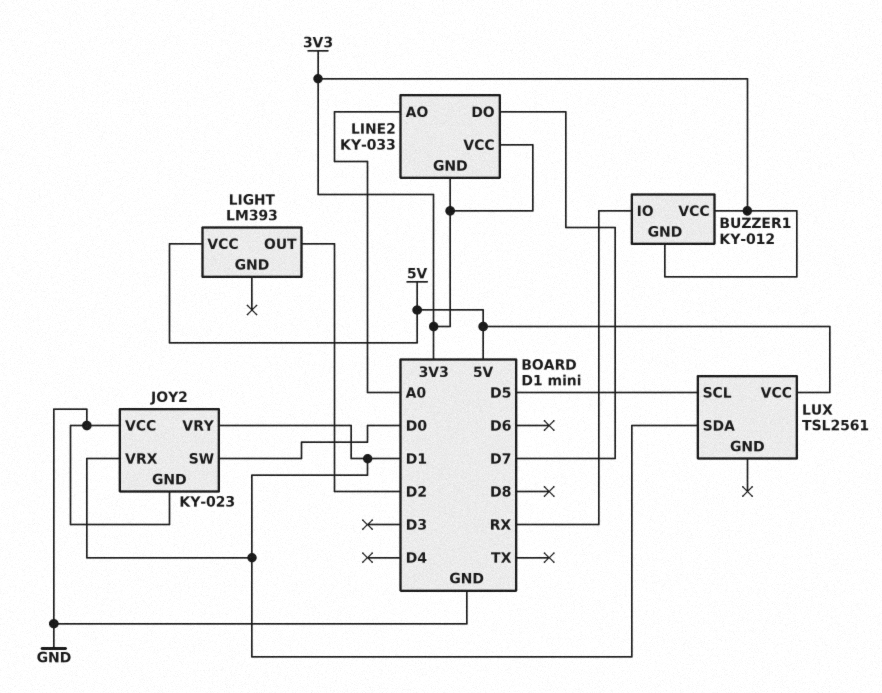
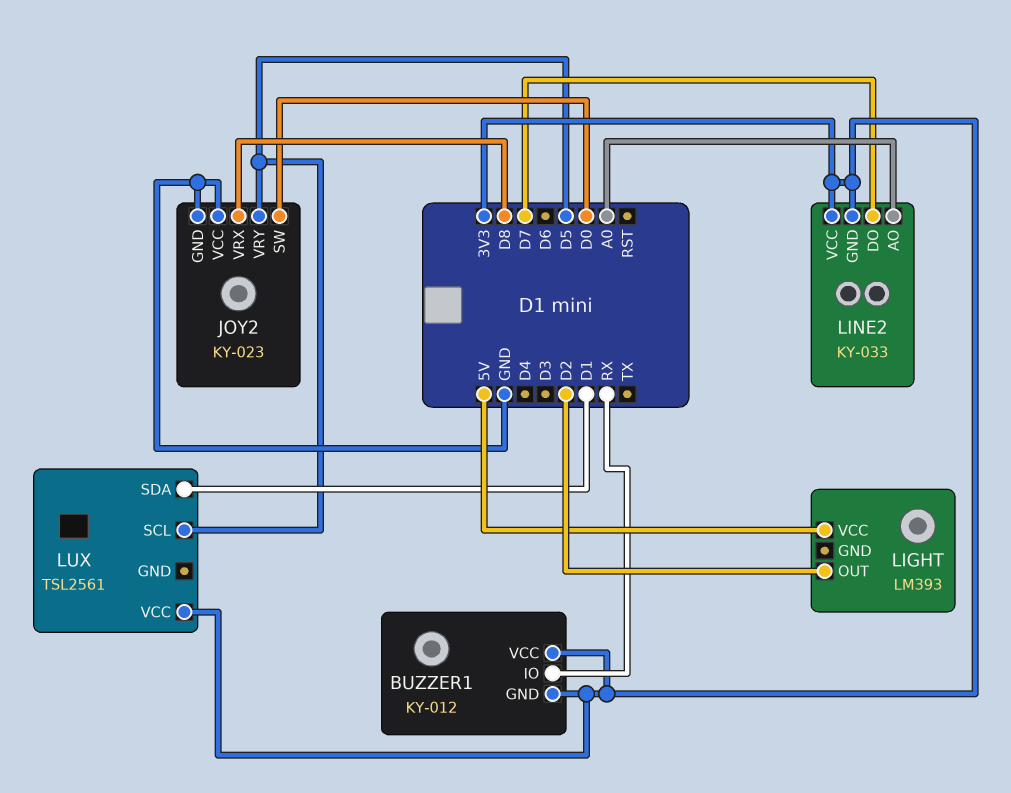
JOY2 pin VRX: D1 -> D8
JOY2 pin VRY: D1 -> D5
LUX pin VCC: 5V -> 3V3

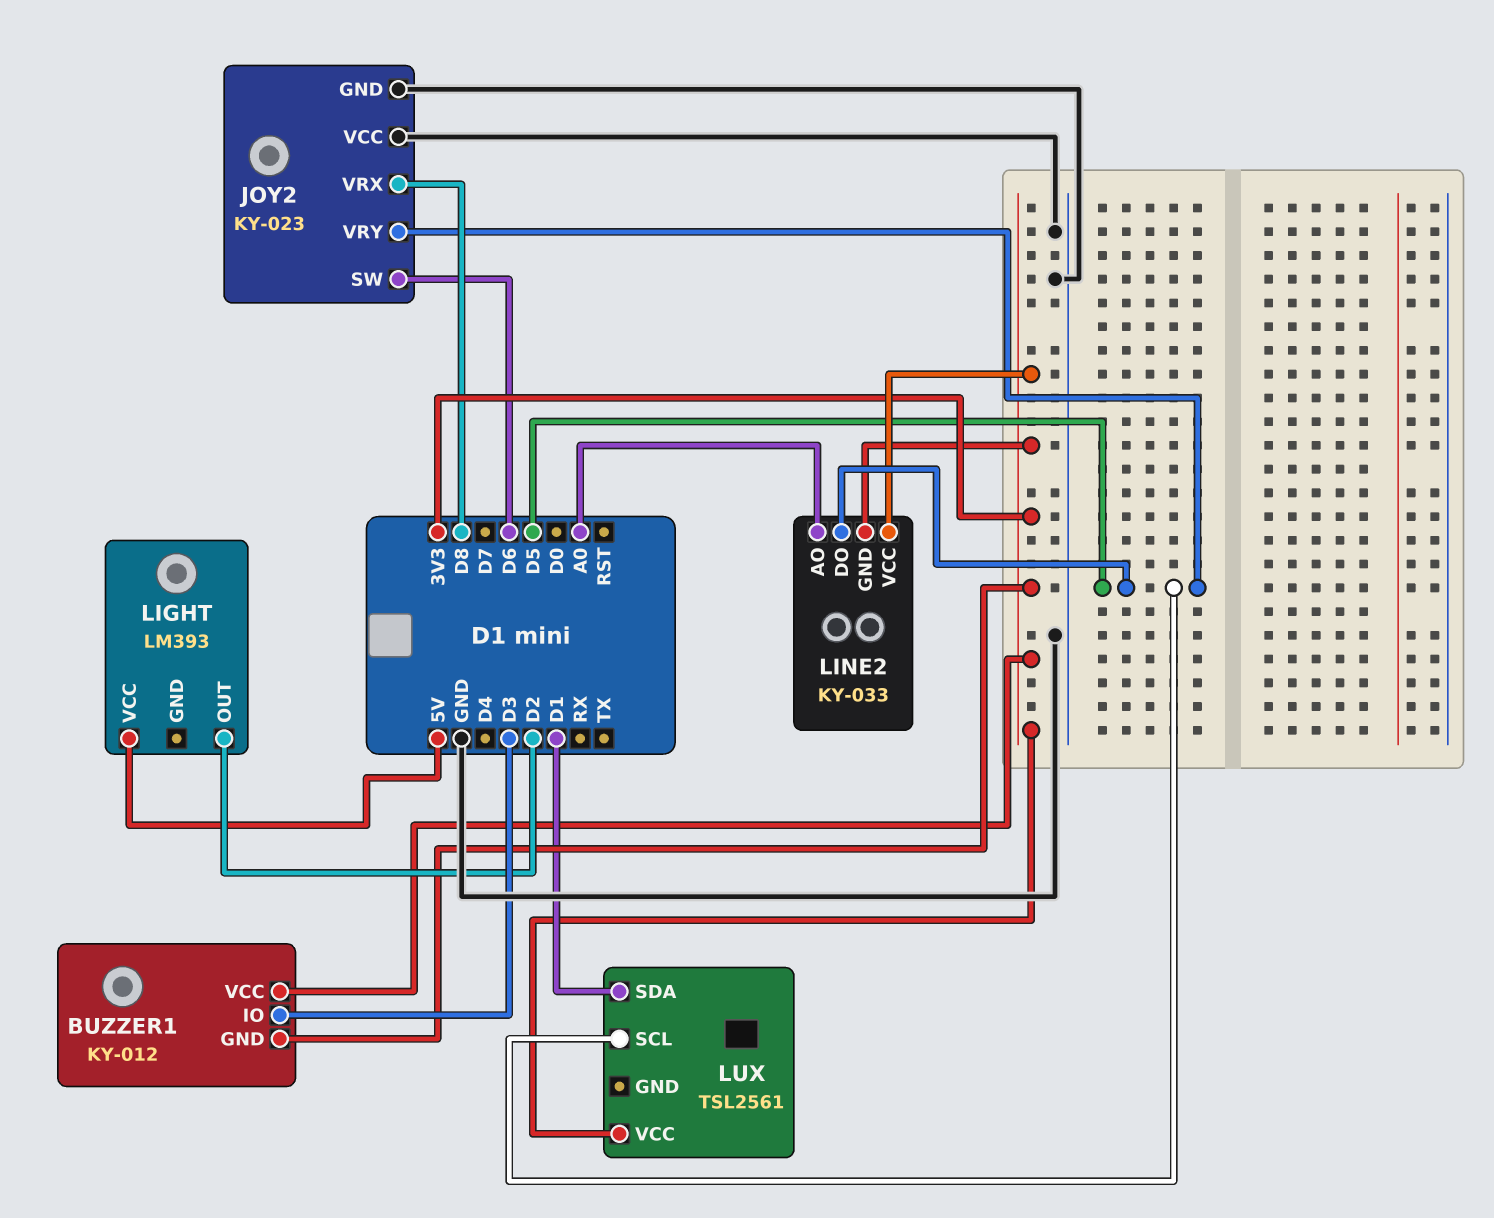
BUZZER1 pin IO: RX -> D3
JOY2 pin SW: D0 -> D6
LINE2 pin DO: D7 -> D5

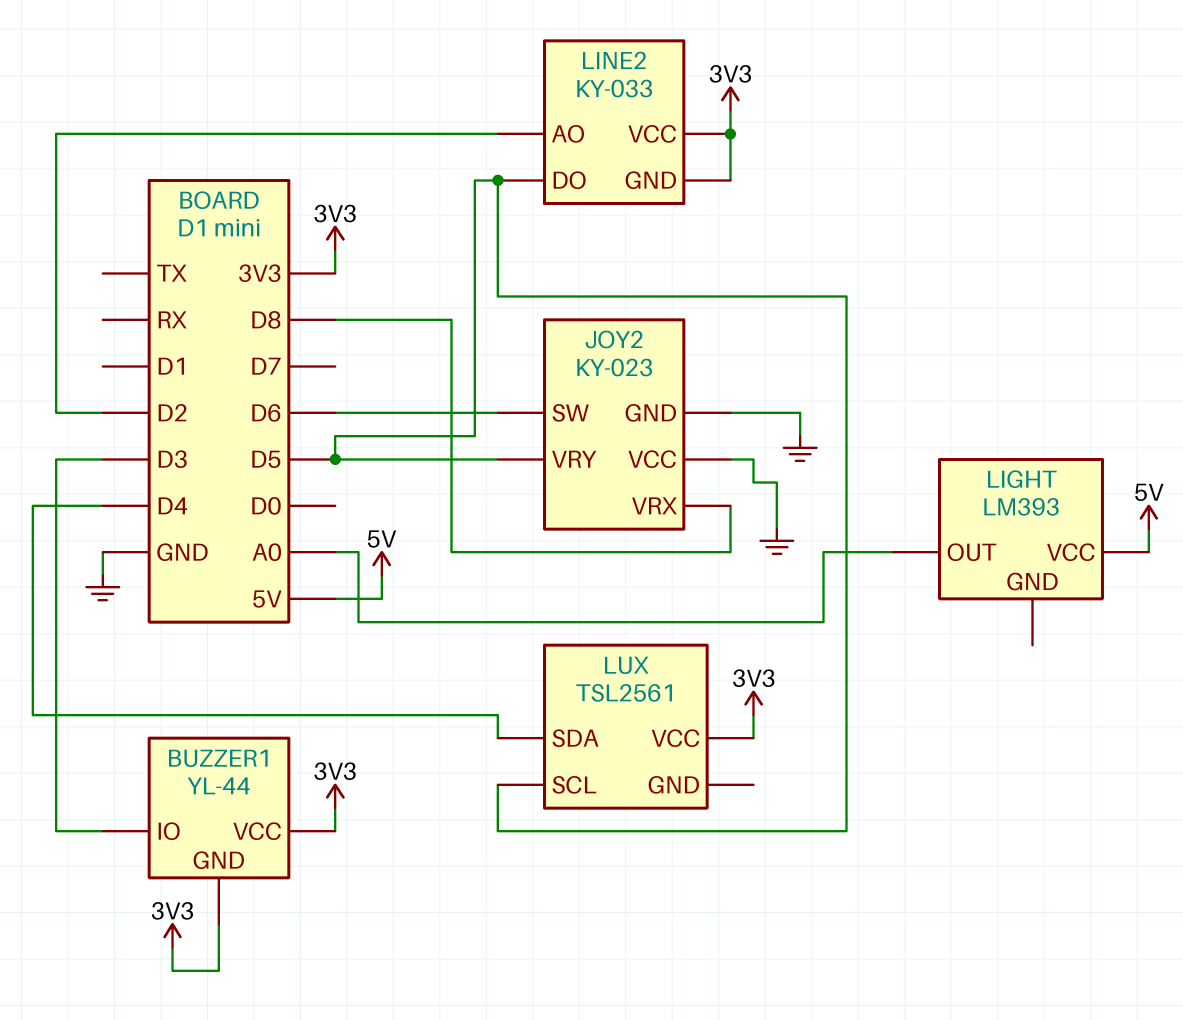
BUZZER1: KY-012 -> YL-44
LIGHT pin OUT: D2 -> A0
LINE2 pin AO: A0 -> D2
LUX pin SDA: D1 -> D4

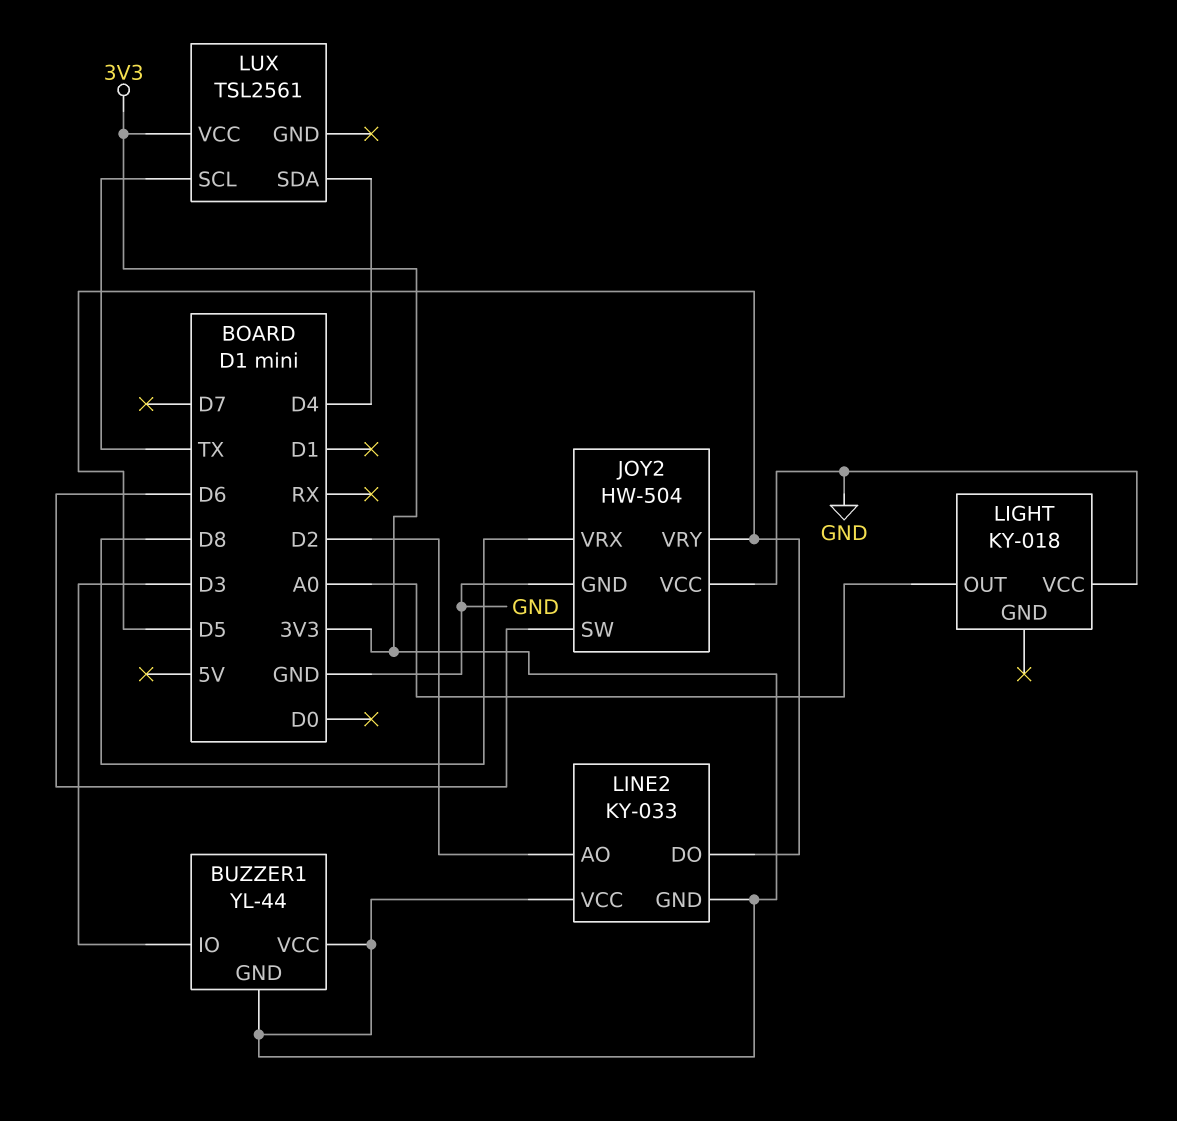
JOY2: KY-023 -> HW-504
LIGHT: LM393 -> KY-018
LIGHT pin VCC: 5V -> GND
LUX pin SCL: D5 -> TX

